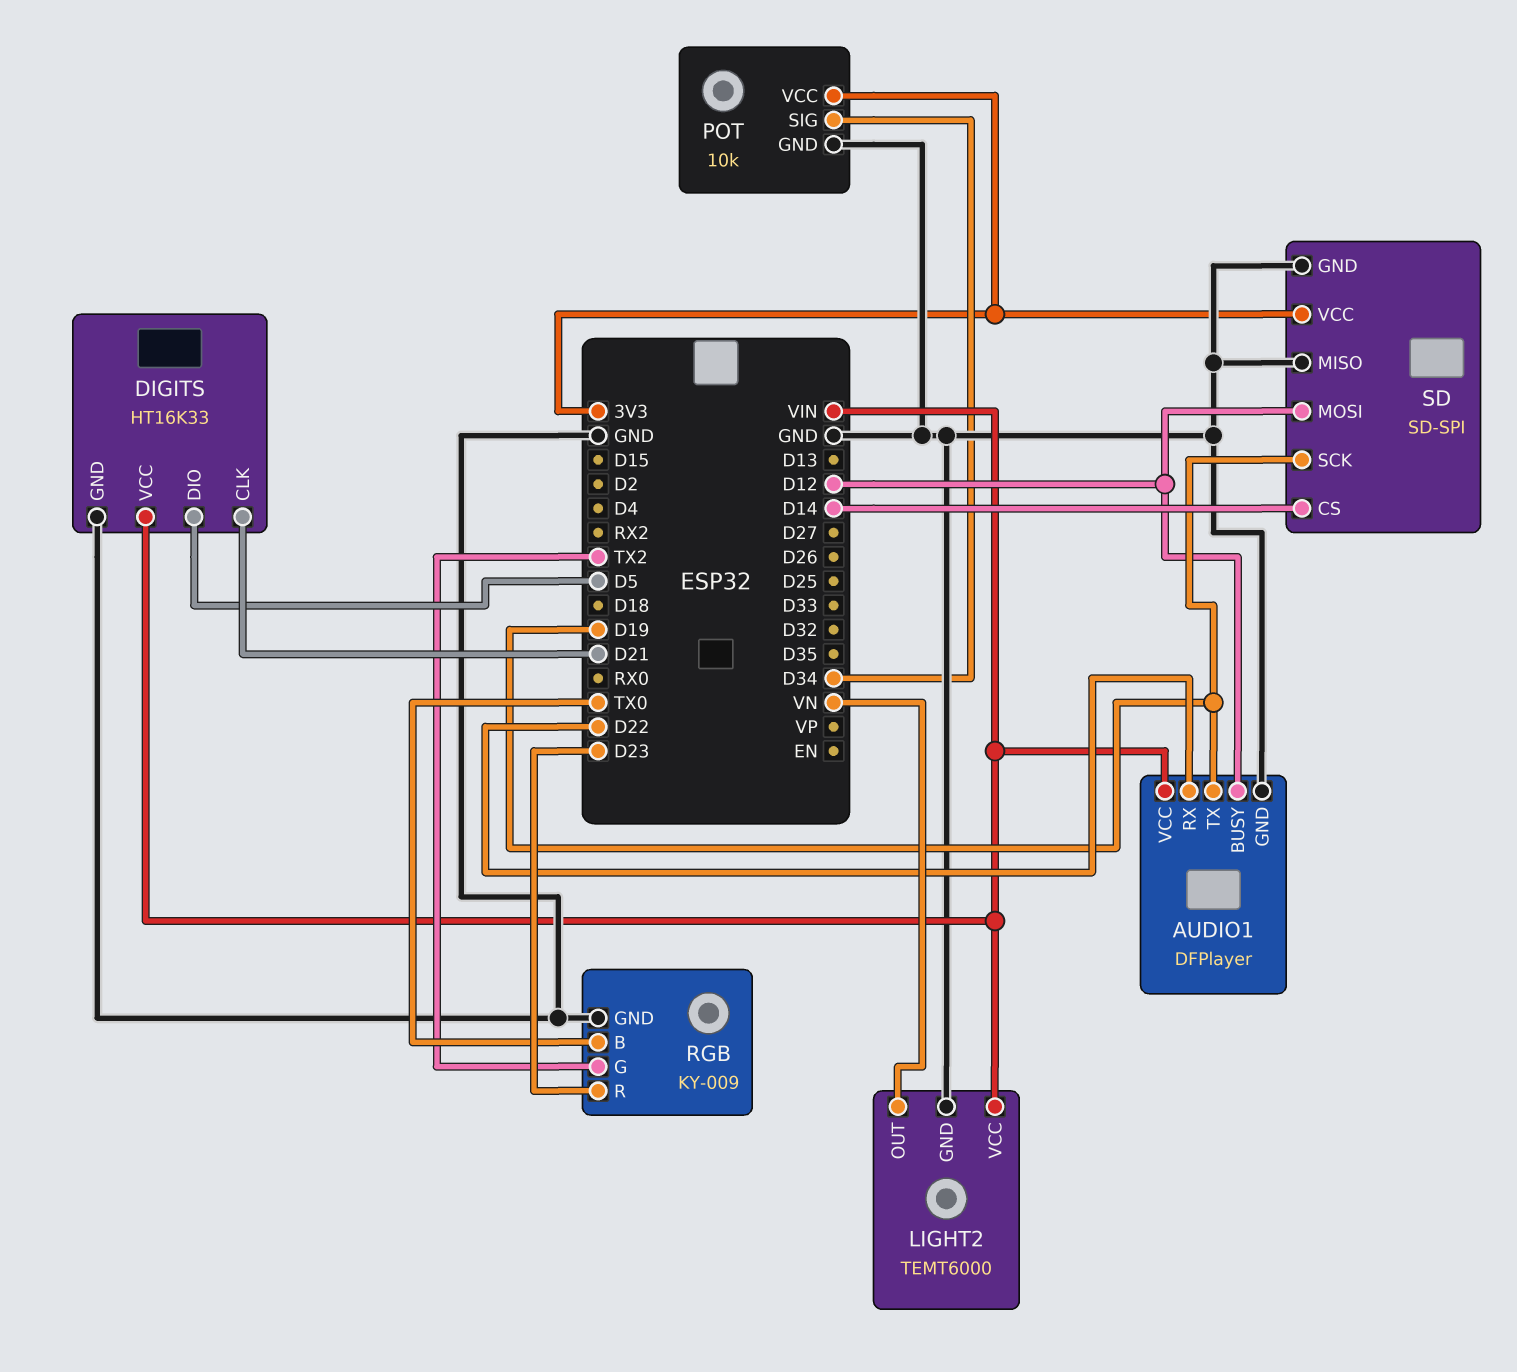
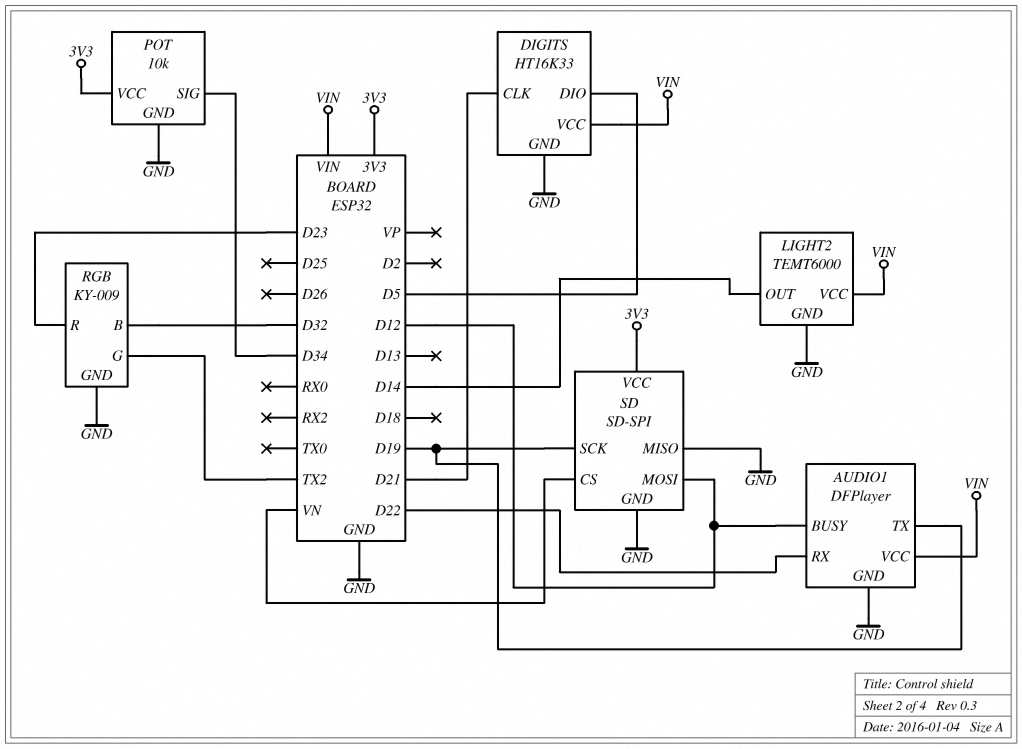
LIGHT2 pin OUT: VN -> D14
RGB pin B: TX0 -> D32
SD pin CS: D14 -> VN

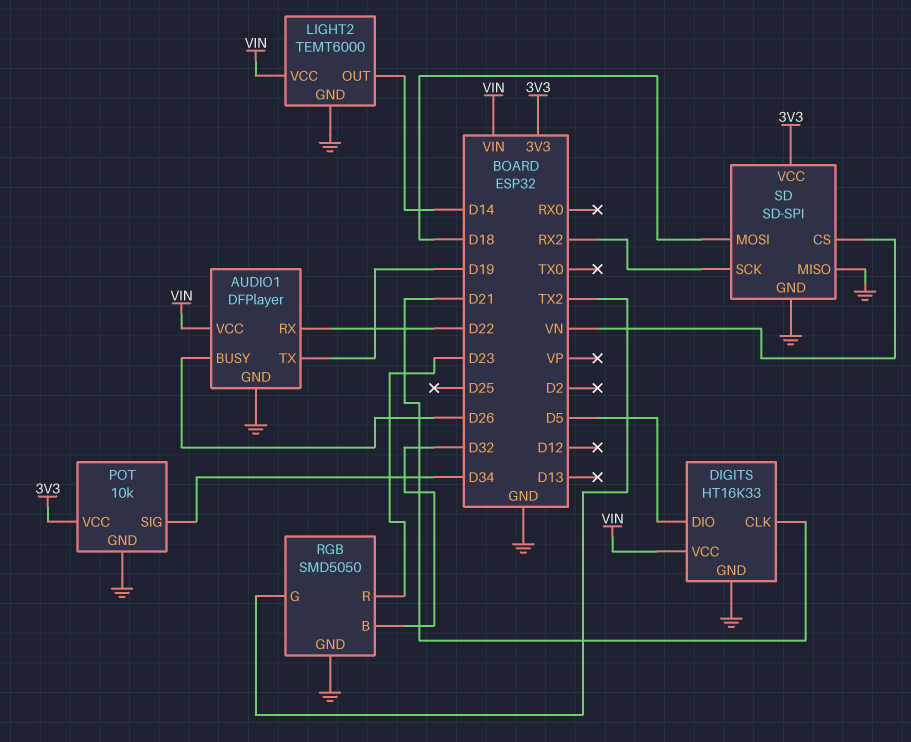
AUDIO1 pin BUSY: D12 -> D26
RGB: KY-009 -> SMD5050
SD pin MOSI: D12 -> D18
SD pin SCK: D19 -> RX2

